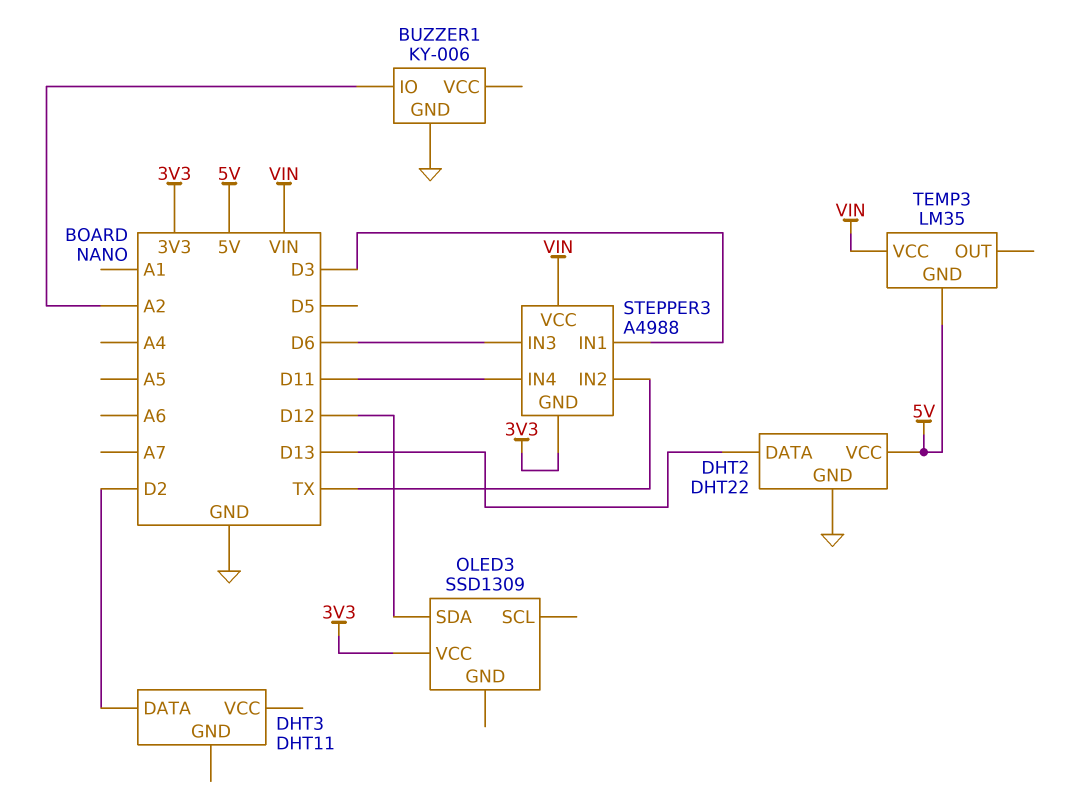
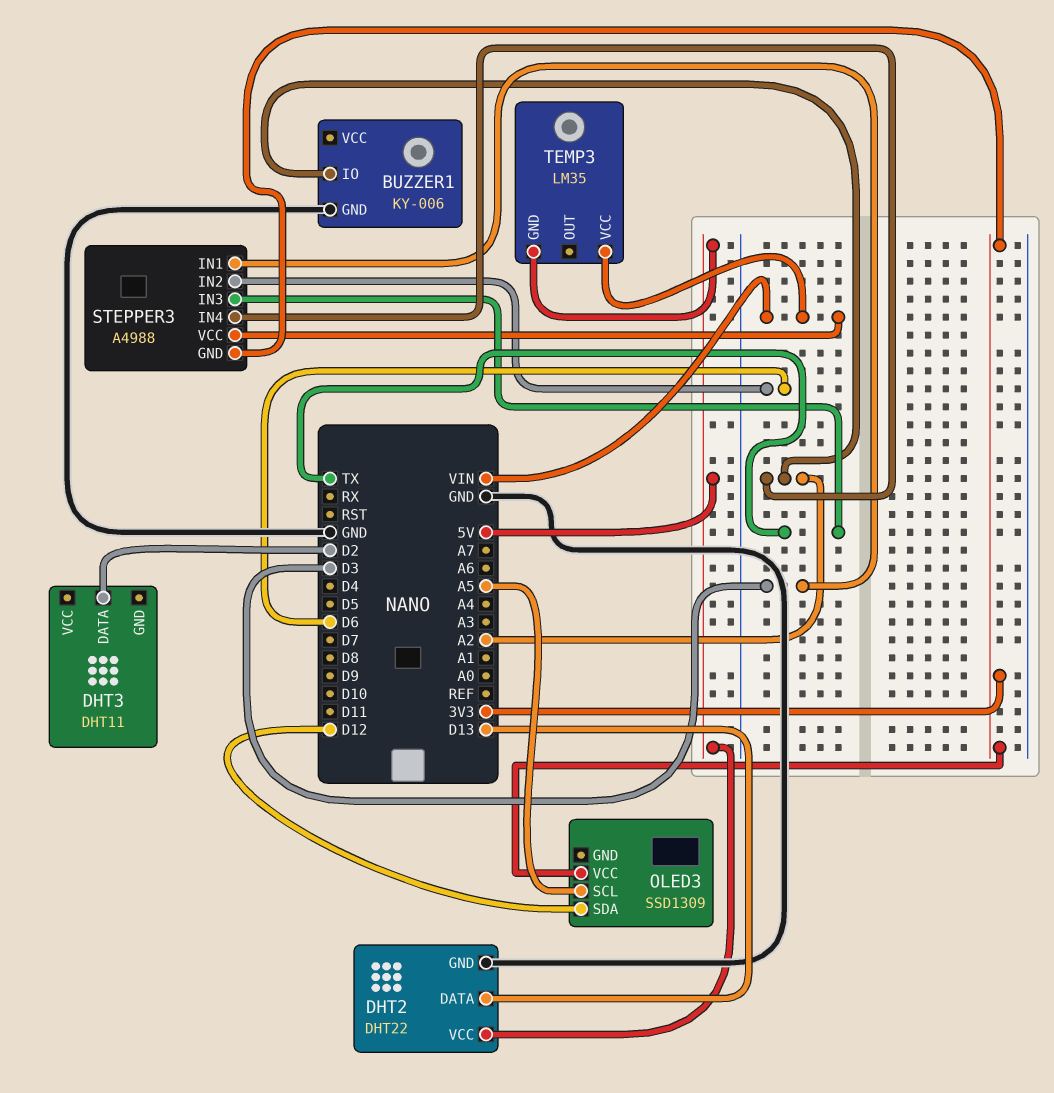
OLED3 pin SCL: none -> A5
STEPPER3 pin IN2: TX -> D6
STEPPER3 pin IN3: D6 -> TX
STEPPER3 pin IN4: D11 -> A2

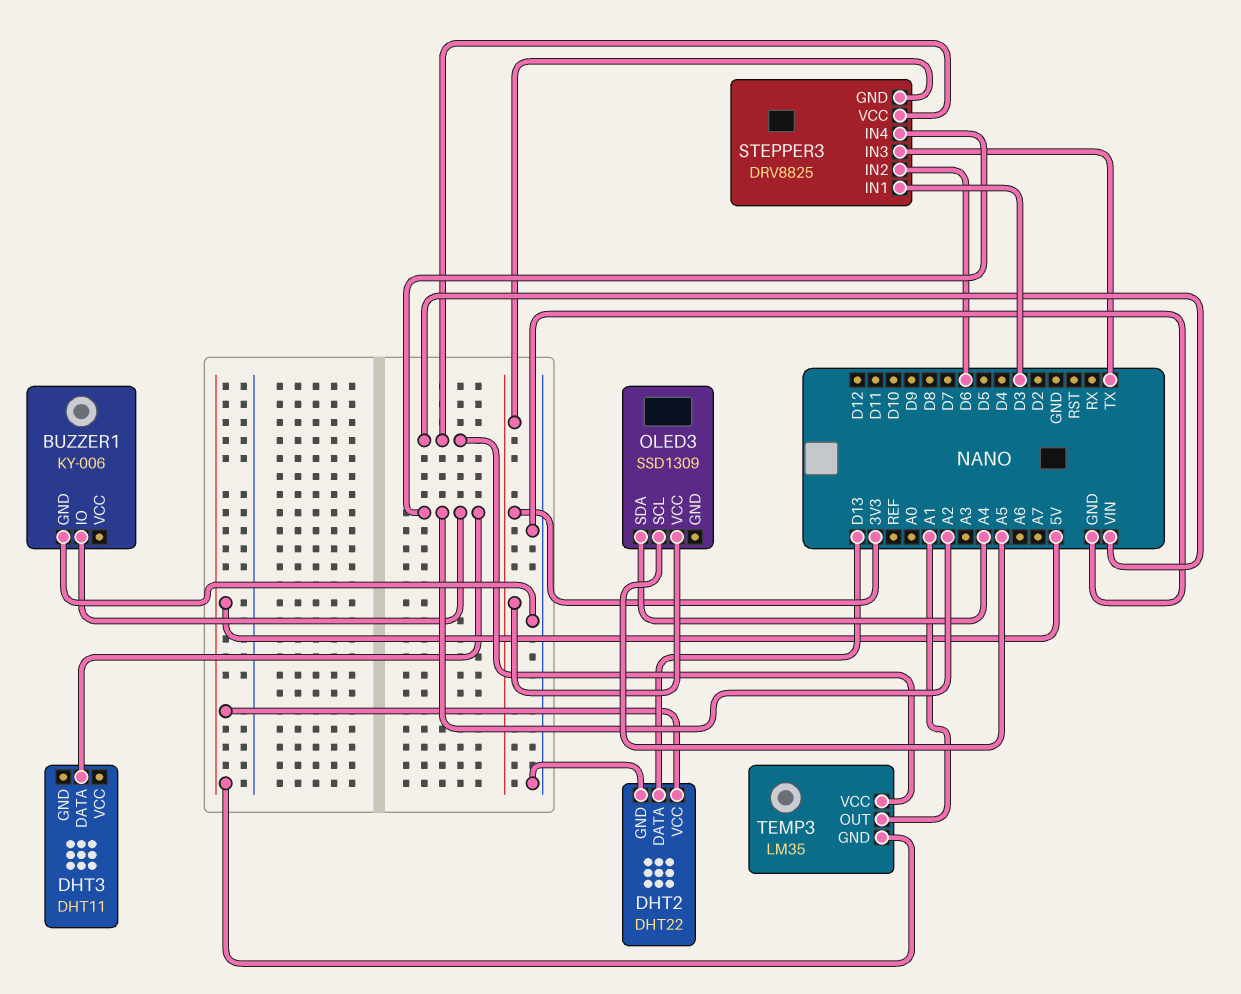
DHT3 pin DATA: D2 -> A2
OLED3 pin SDA: D12 -> A4
STEPPER3: A4988 -> DRV8825
TEMP3 pin OUT: none -> A1

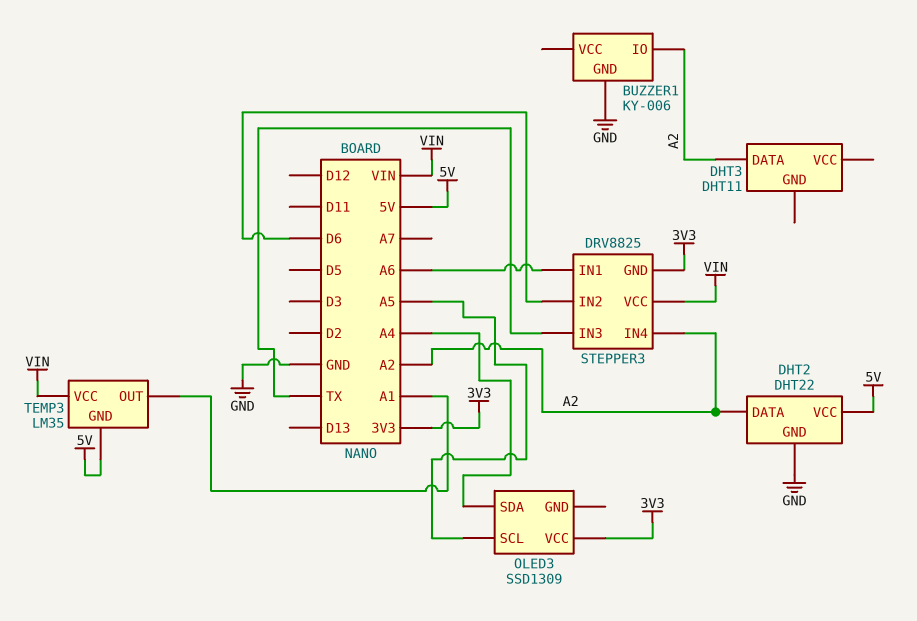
DHT2 pin DATA: D13 -> A2
STEPPER3 pin IN1: D3 -> A6

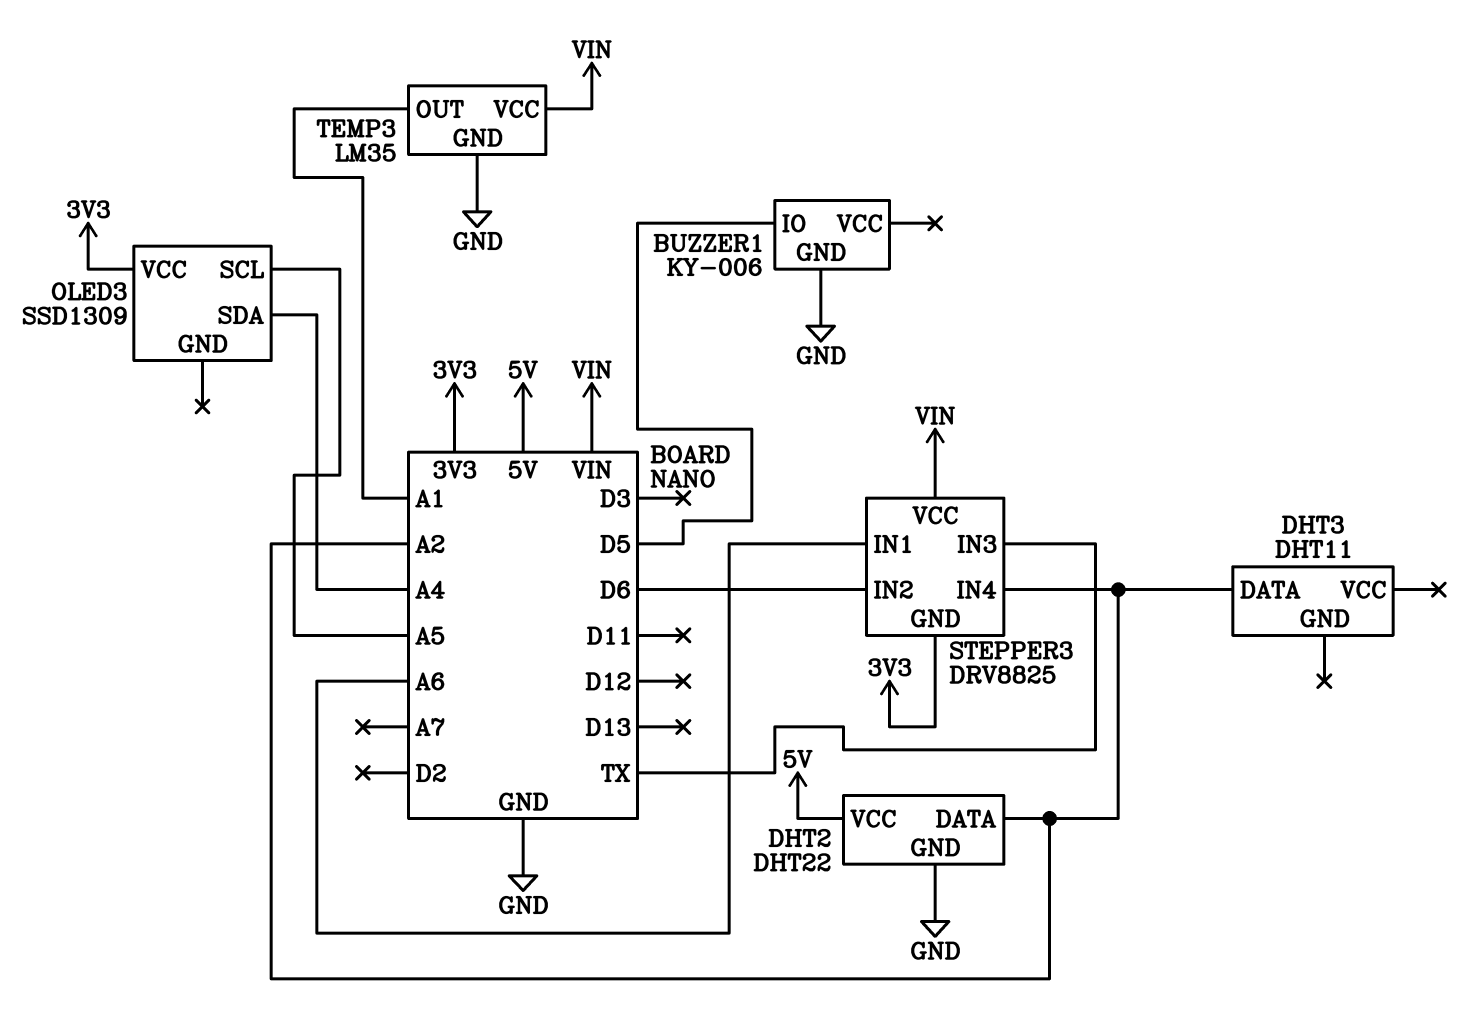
BUZZER1 pin IO: A2 -> D5
TEMP3 pin GND: 5V -> GND

